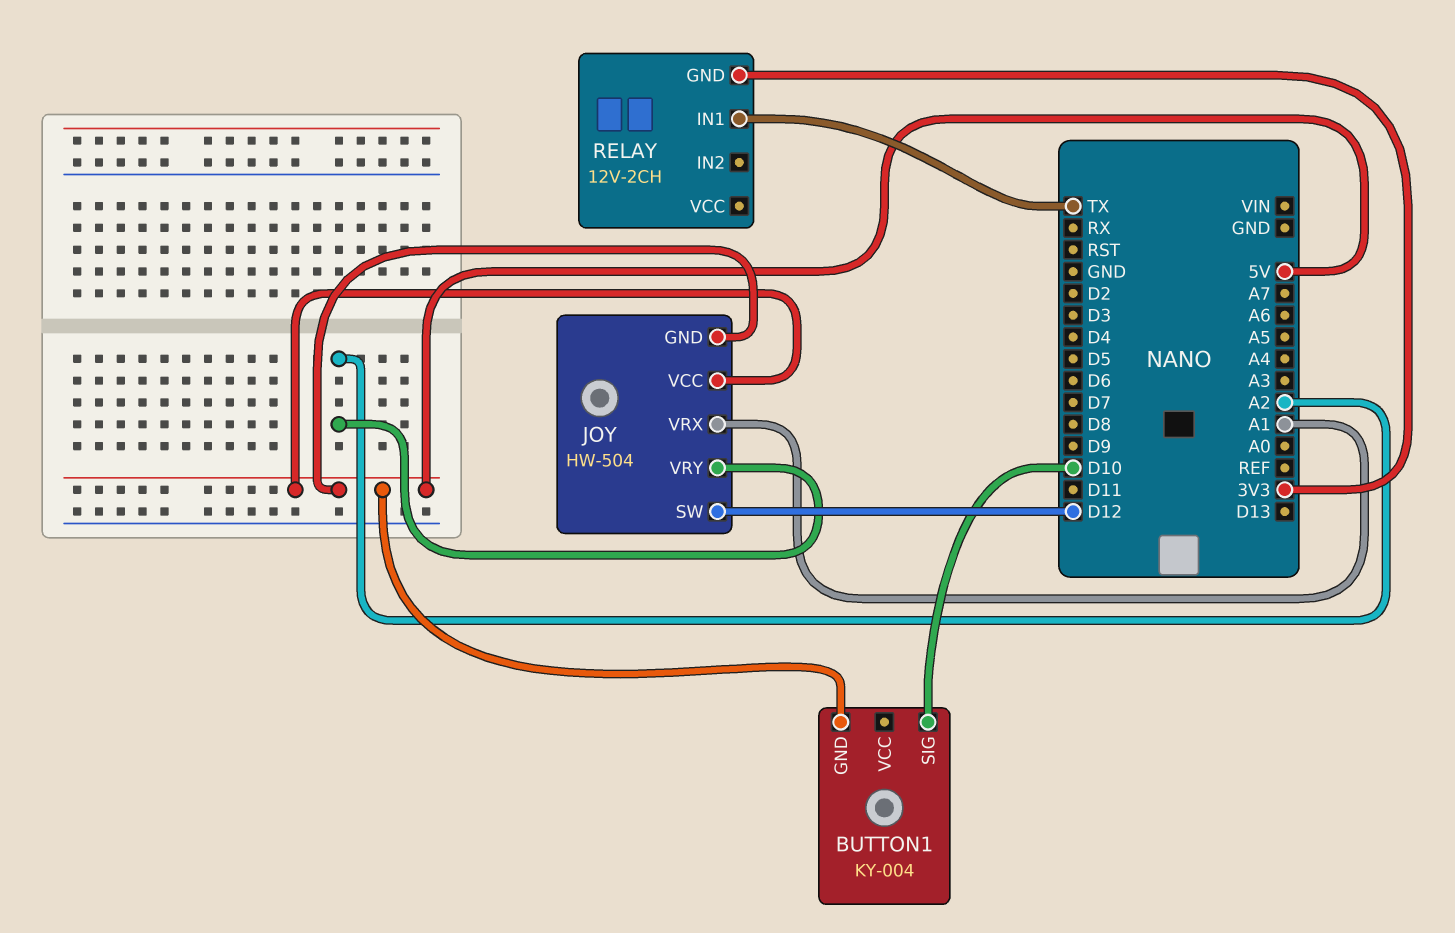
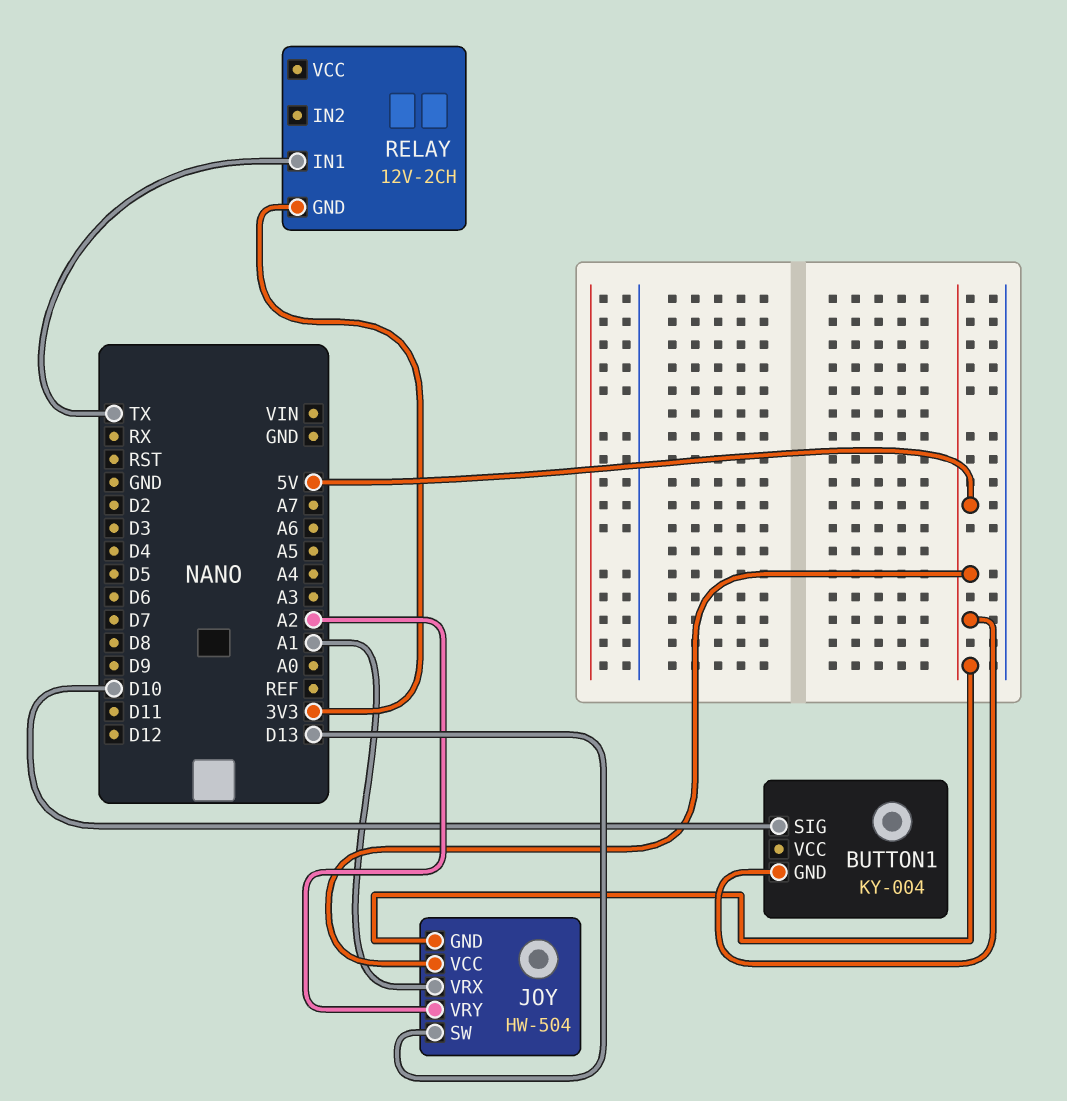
JOY pin SW: D12 -> D13

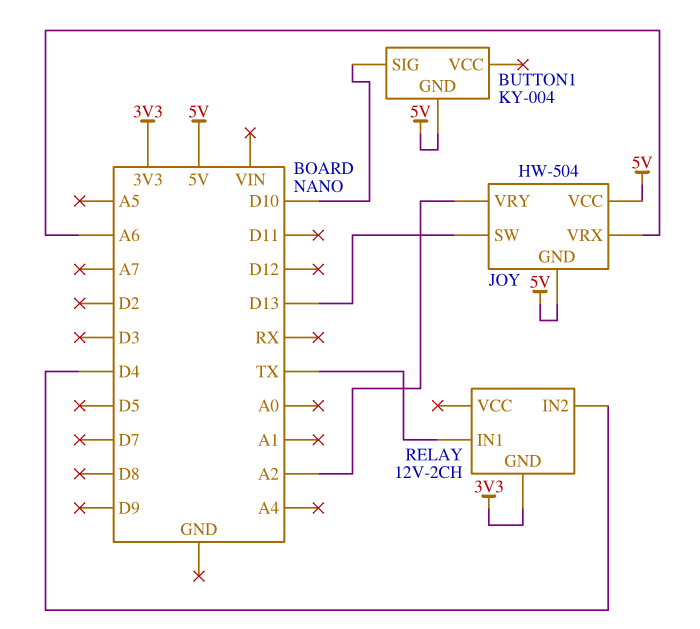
JOY pin VRX: A1 -> A6
RELAY pin IN2: none -> D4

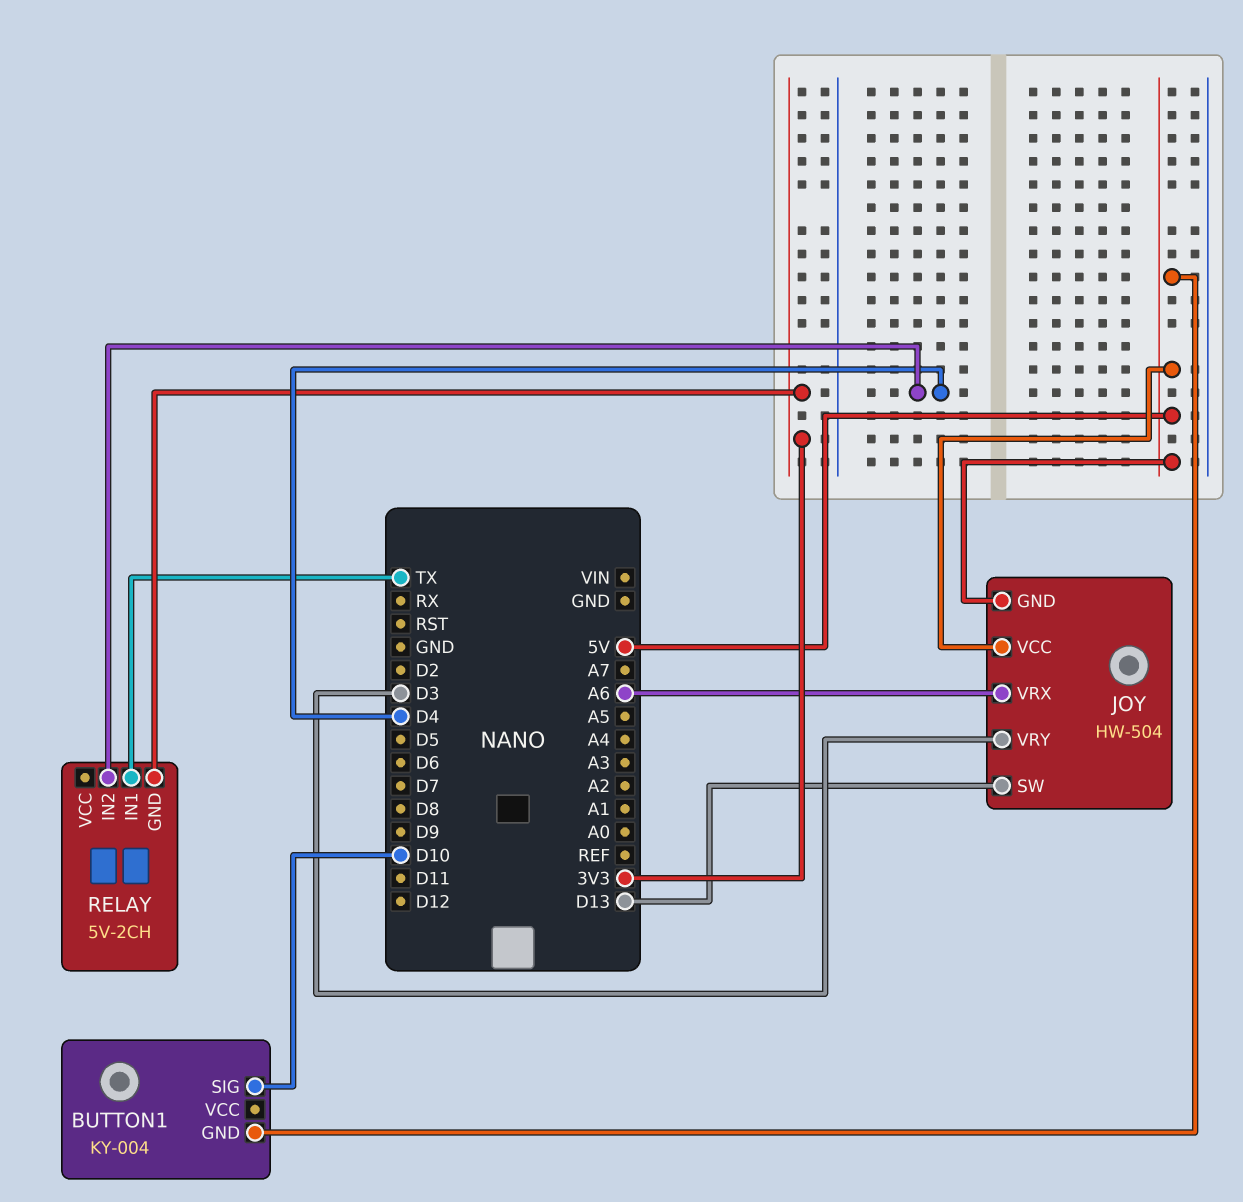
JOY pin VRY: A2 -> D3
RELAY: 12V-2CH -> 5V-2CH

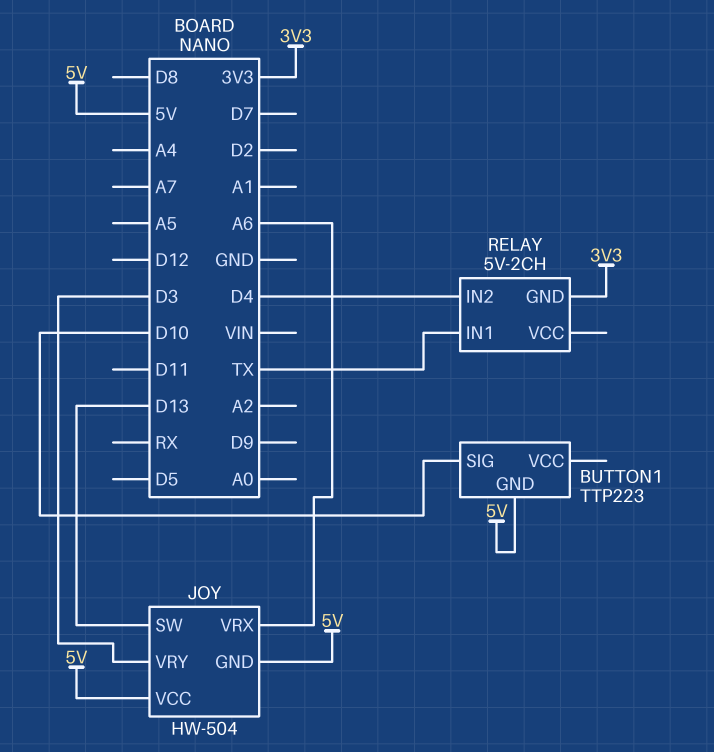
BUTTON1: KY-004 -> TTP223

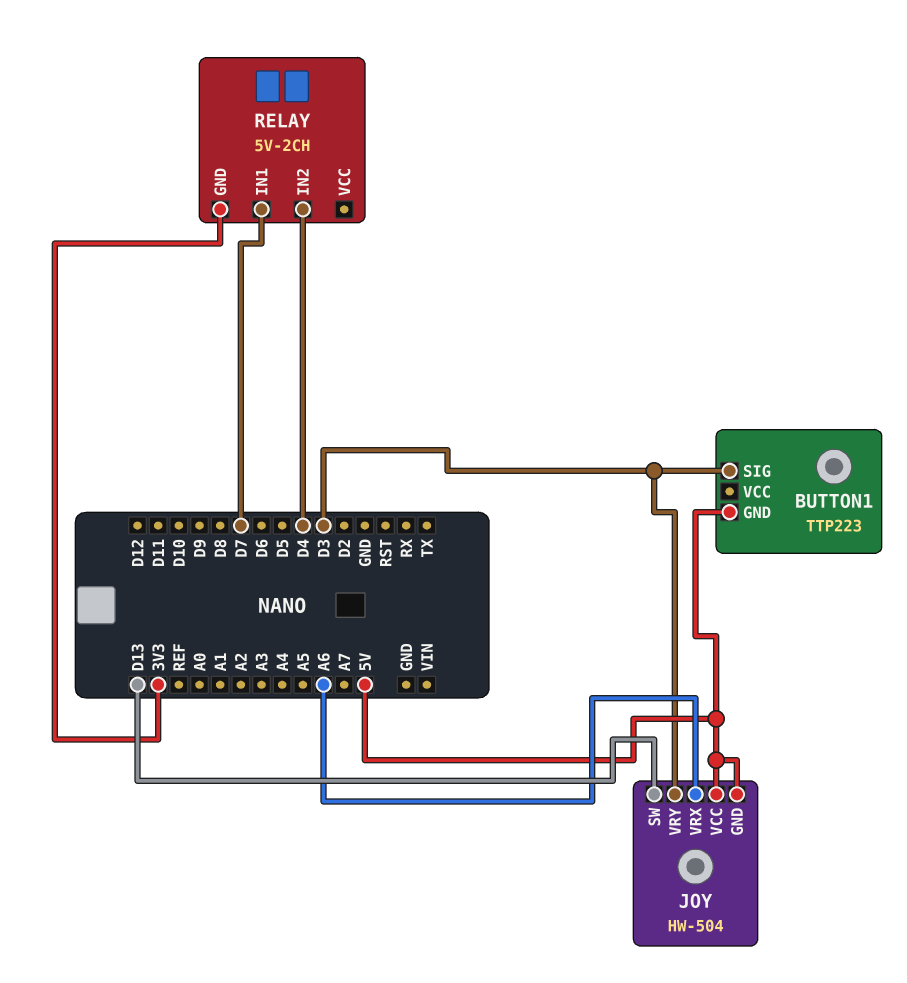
BUTTON1 pin SIG: D10 -> D3
RELAY pin IN1: TX -> D7

